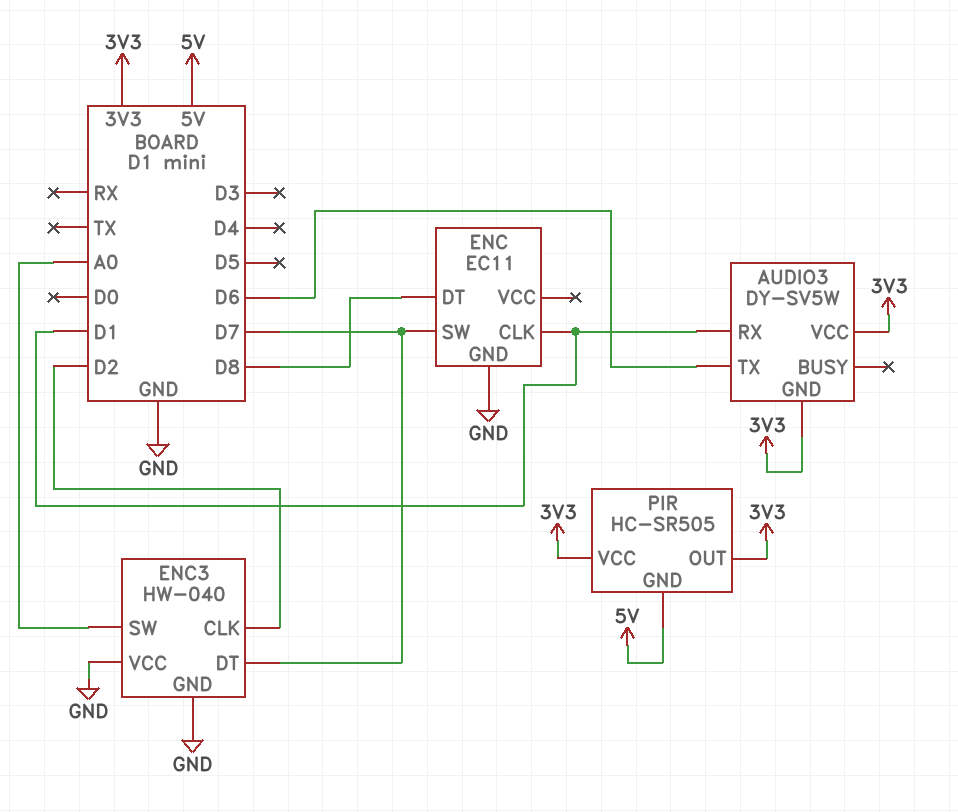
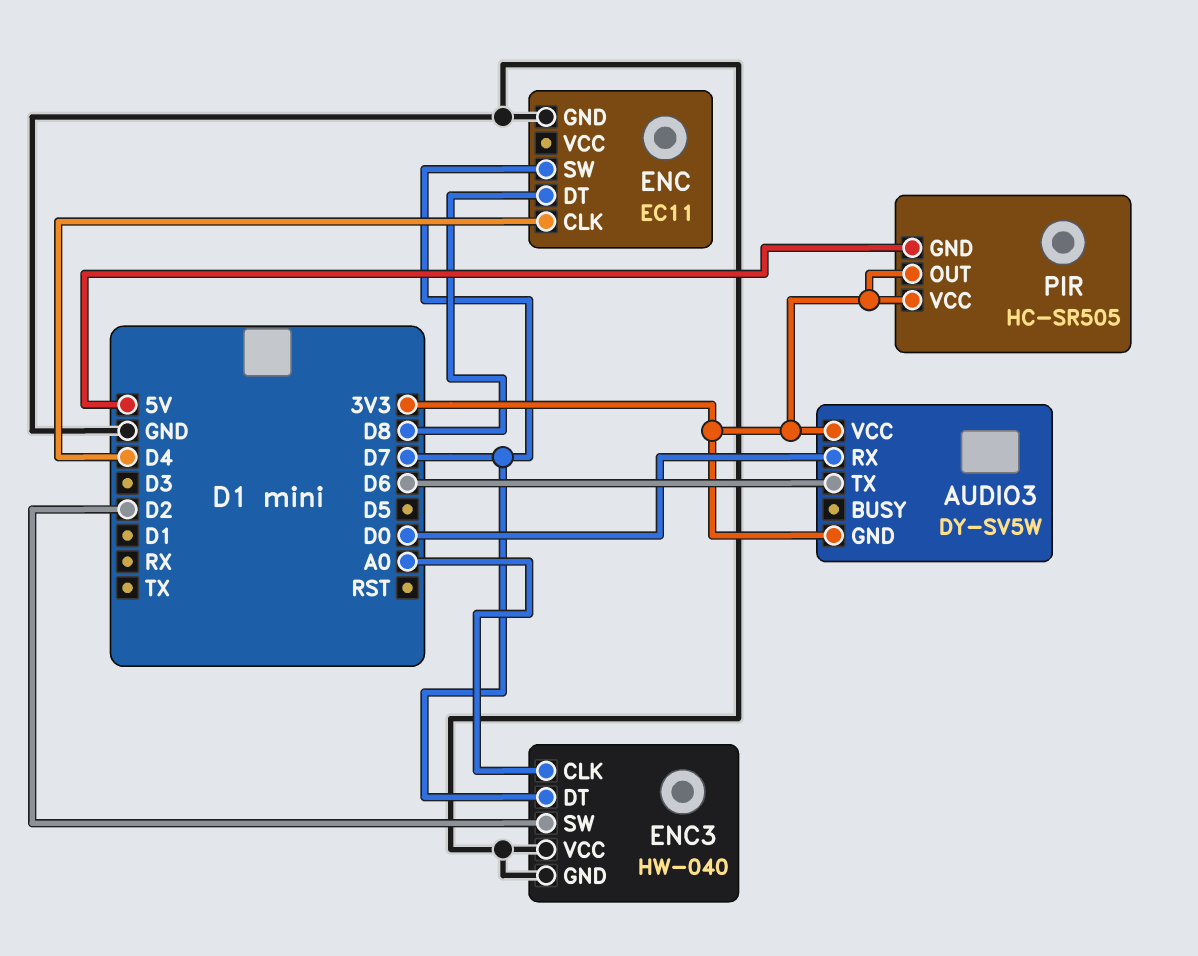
AUDIO3 pin RX: D1 -> D0
ENC pin CLK: D1 -> D4
ENC3 pin CLK: D2 -> A0
ENC3 pin SW: A0 -> D2

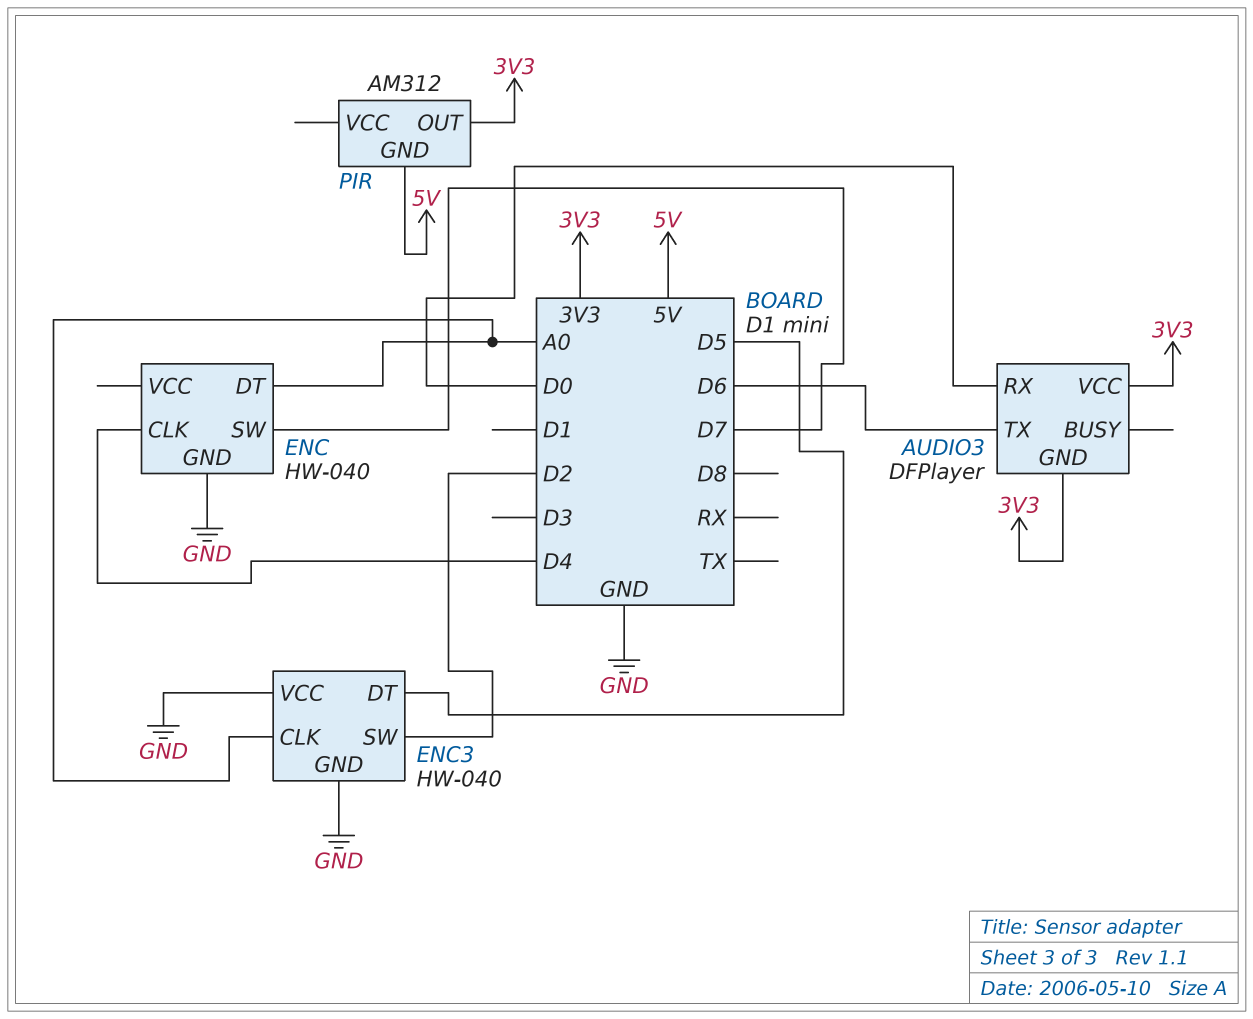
AUDIO3: DY-SV5W -> DFPlayer
ENC: EC11 -> HW-040
ENC pin DT: D8 -> A0
ENC3 pin DT: D7 -> D5
PIR: HC-SR505 -> AM312
PIR pin VCC: 3V3 -> none

